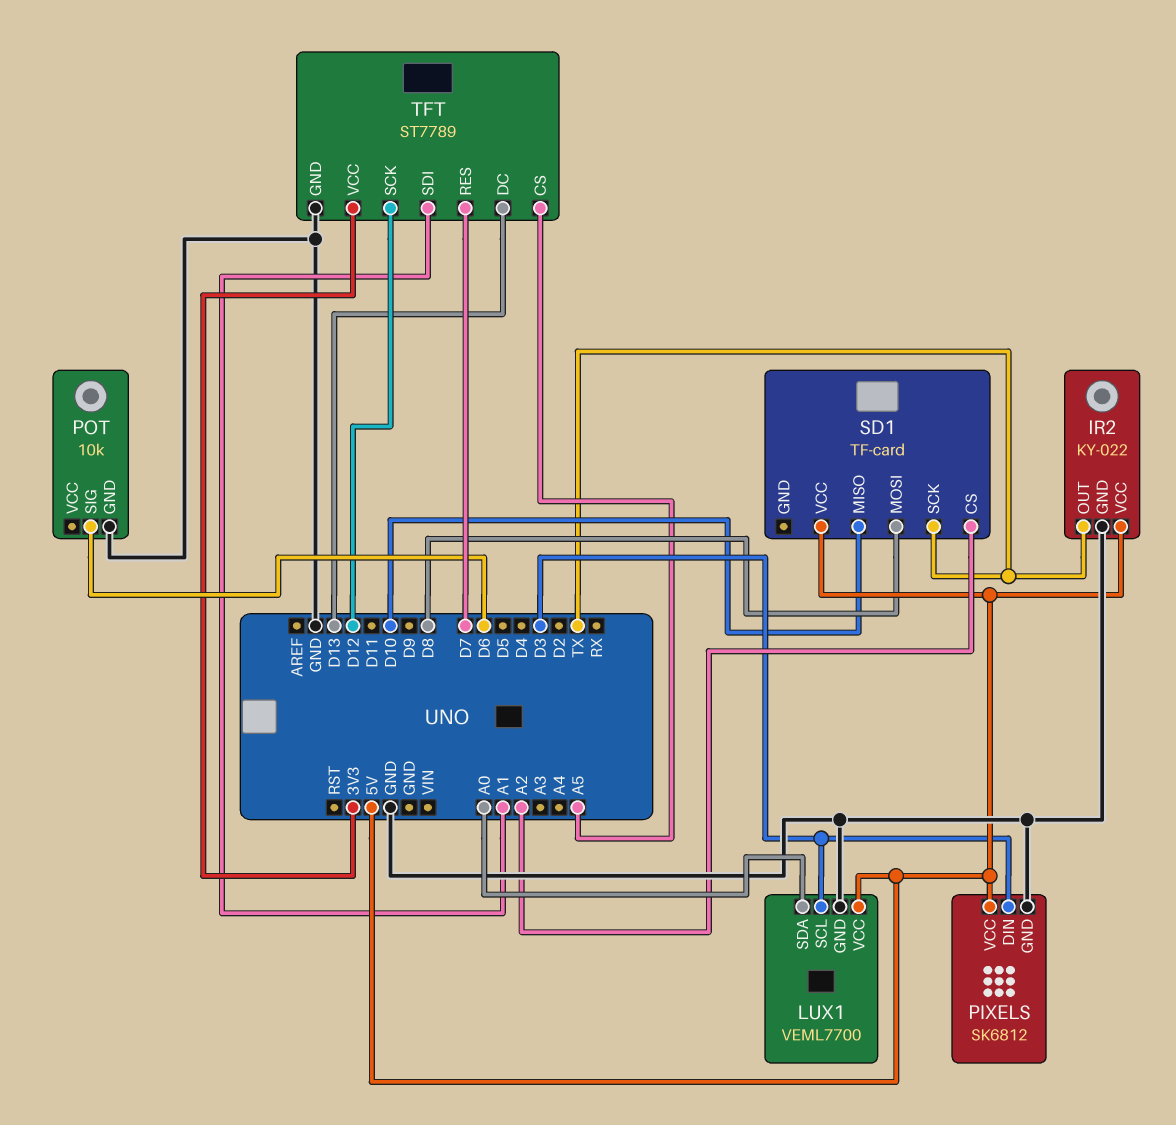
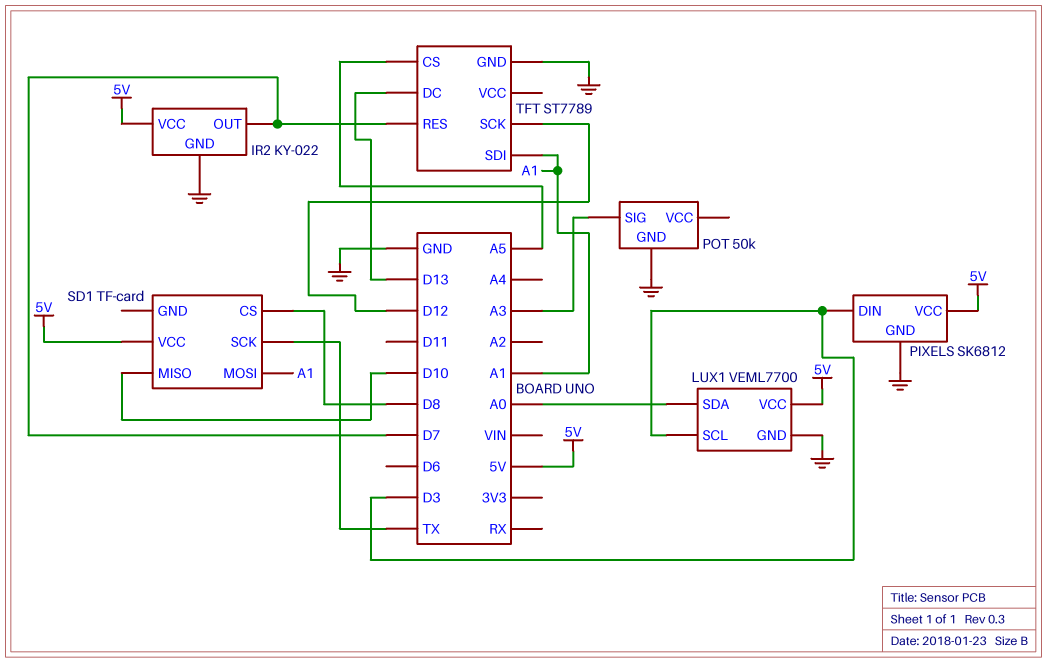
IR2 pin OUT: TX -> D7
POT: 10k -> 50k
POT pin SIG: D6 -> A3
SD1 pin CS: A2 -> D8
SD1 pin MOSI: D8 -> A1
TFT pin VCC: 3V3 -> none

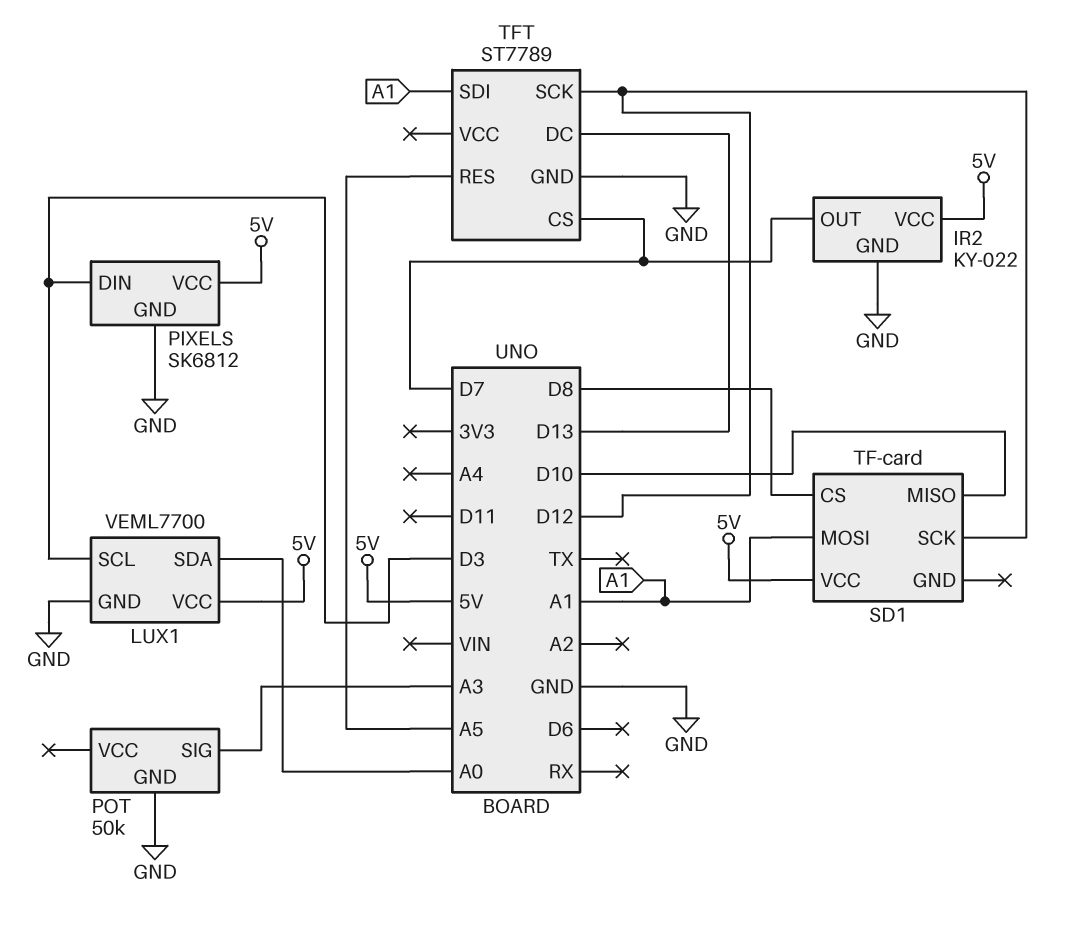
SD1 pin SCK: TX -> D12
TFT pin CS: A5 -> D7
TFT pin RES: D7 -> A5

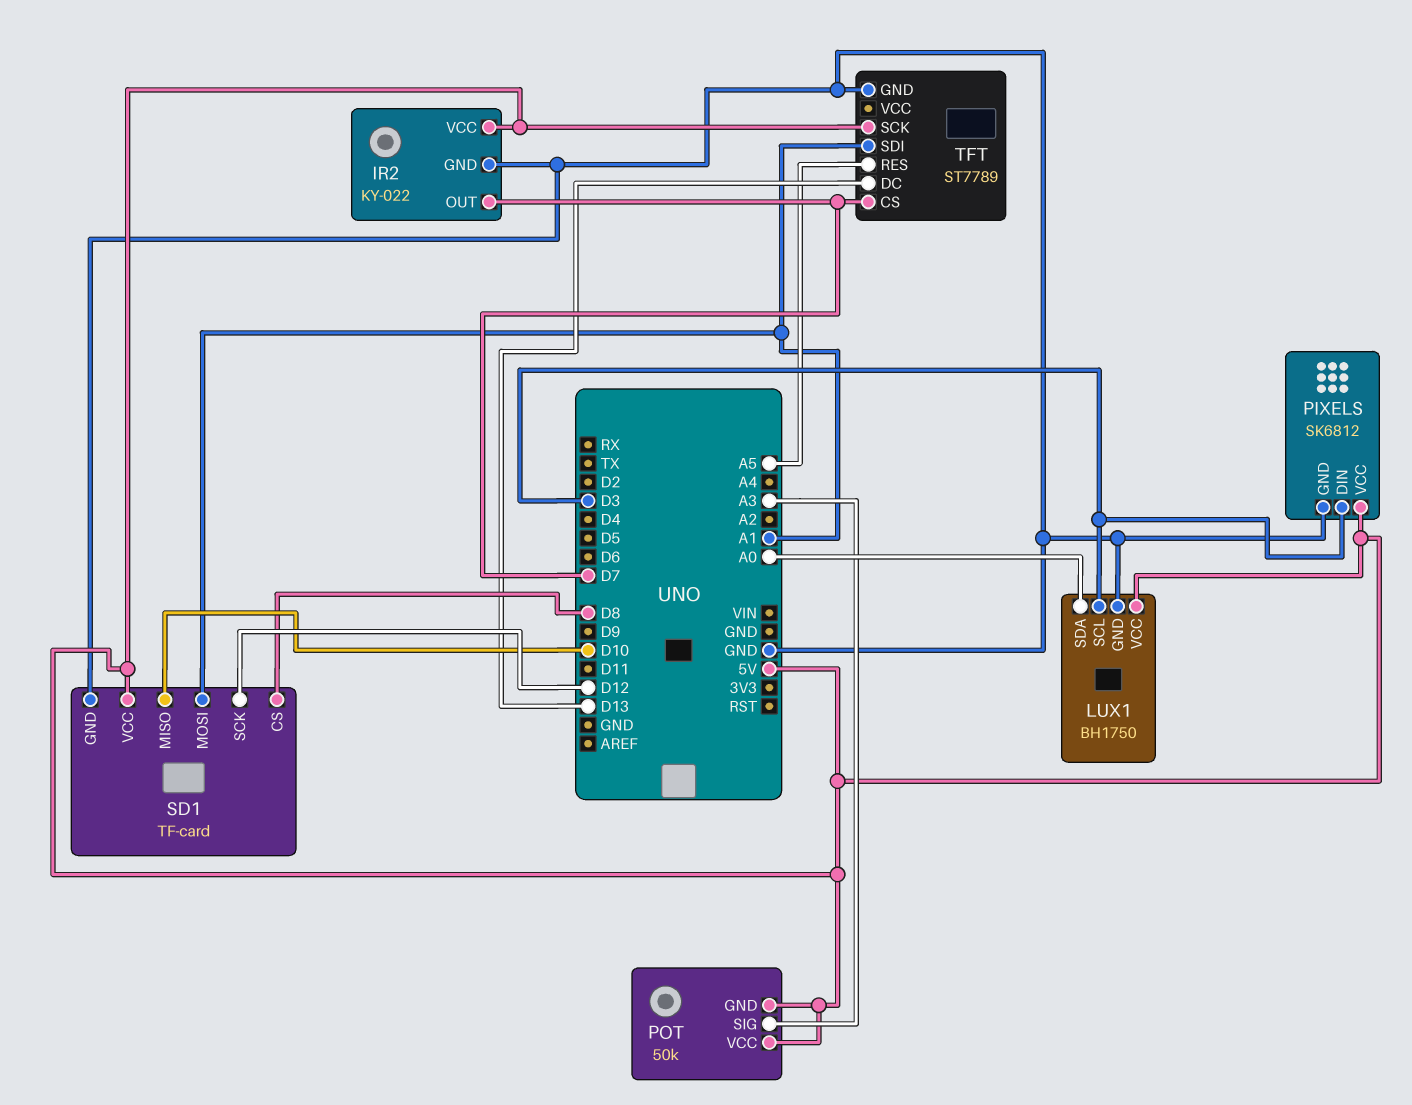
LUX1: VEML7700 -> BH1750
POT pin GND: GND -> 5V
POT pin VCC: none -> 5V
SD1 pin GND: none -> GND
TFT pin SCK: D12 -> 5V

